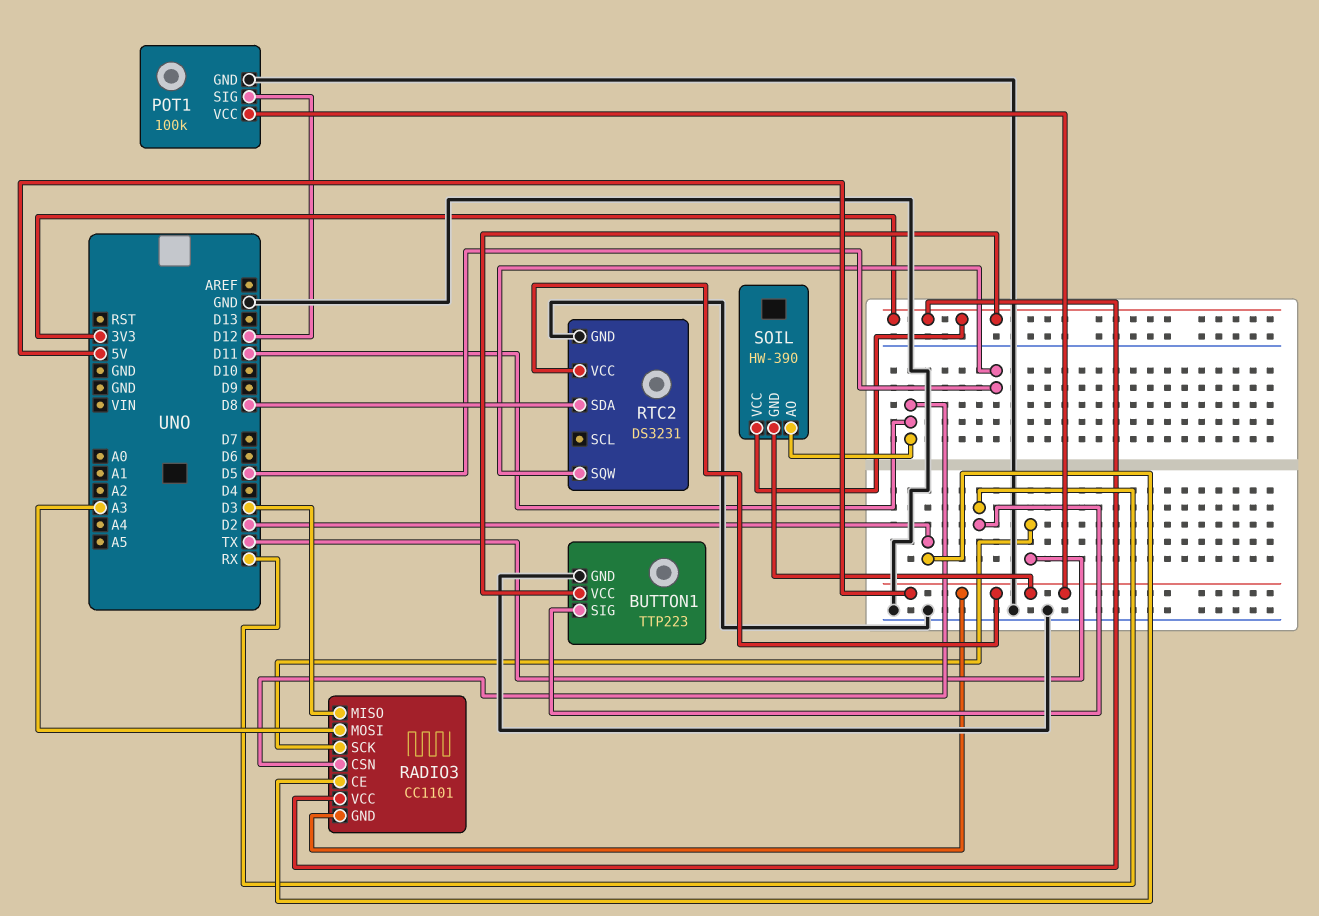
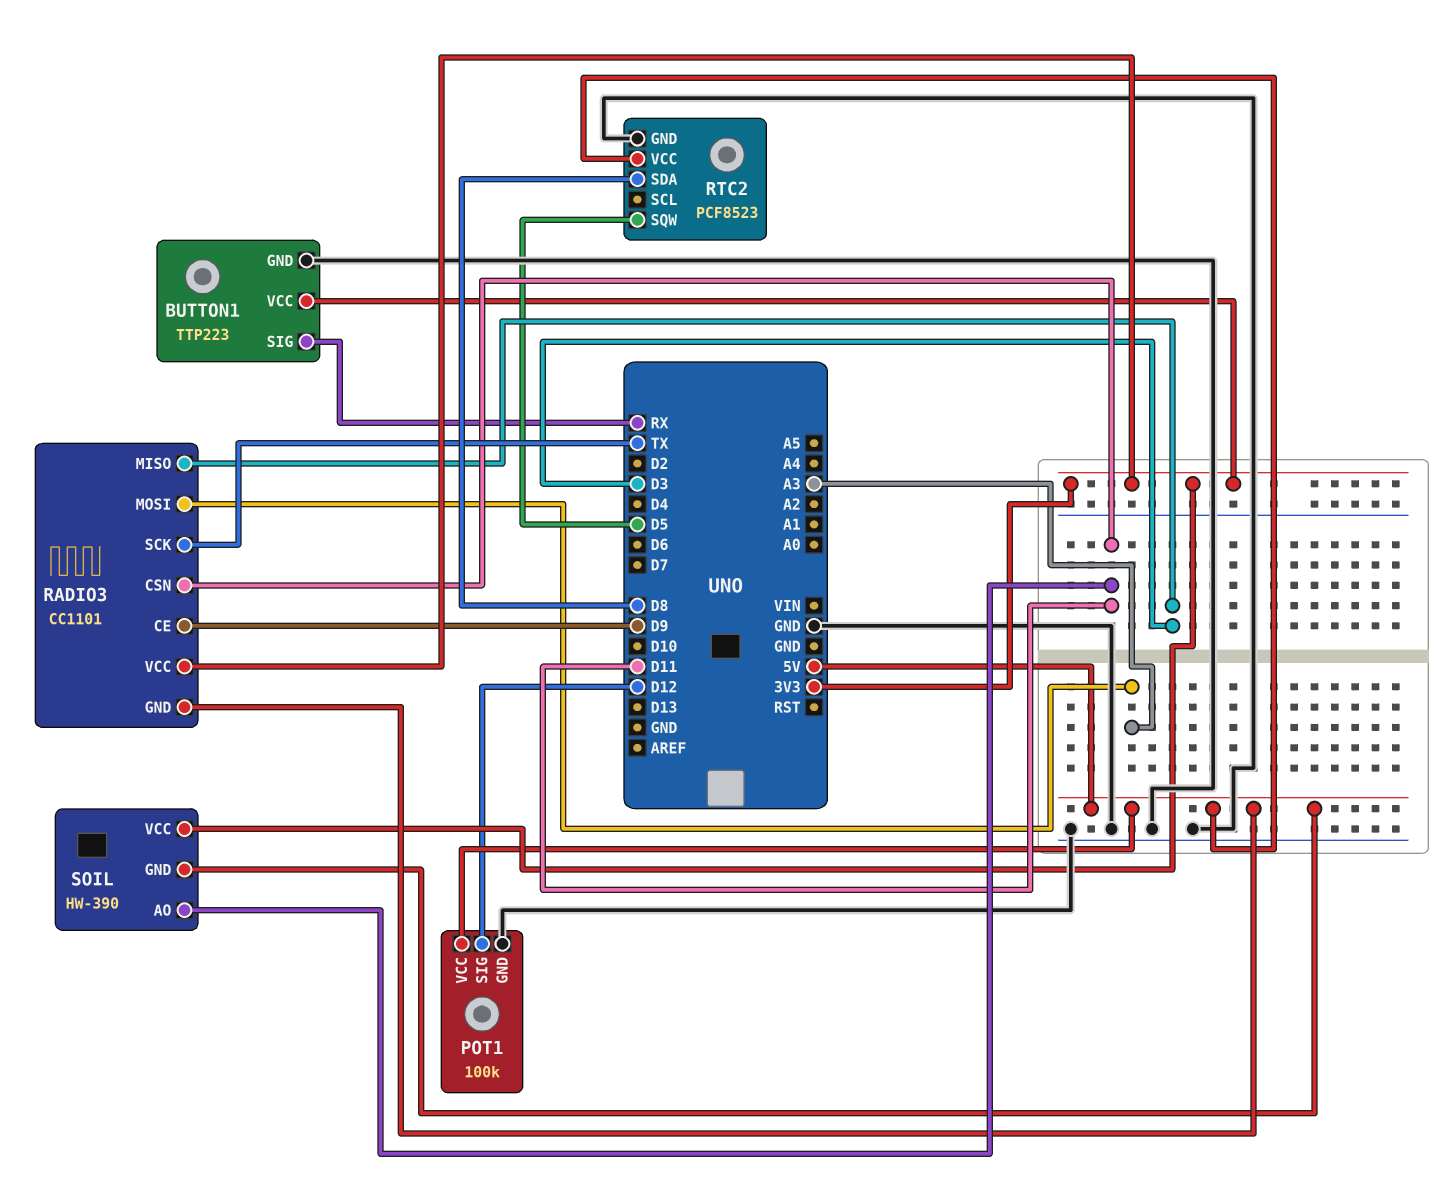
RADIO3 pin CE: D2 -> D9
RTC2: DS3231 -> PCF8523

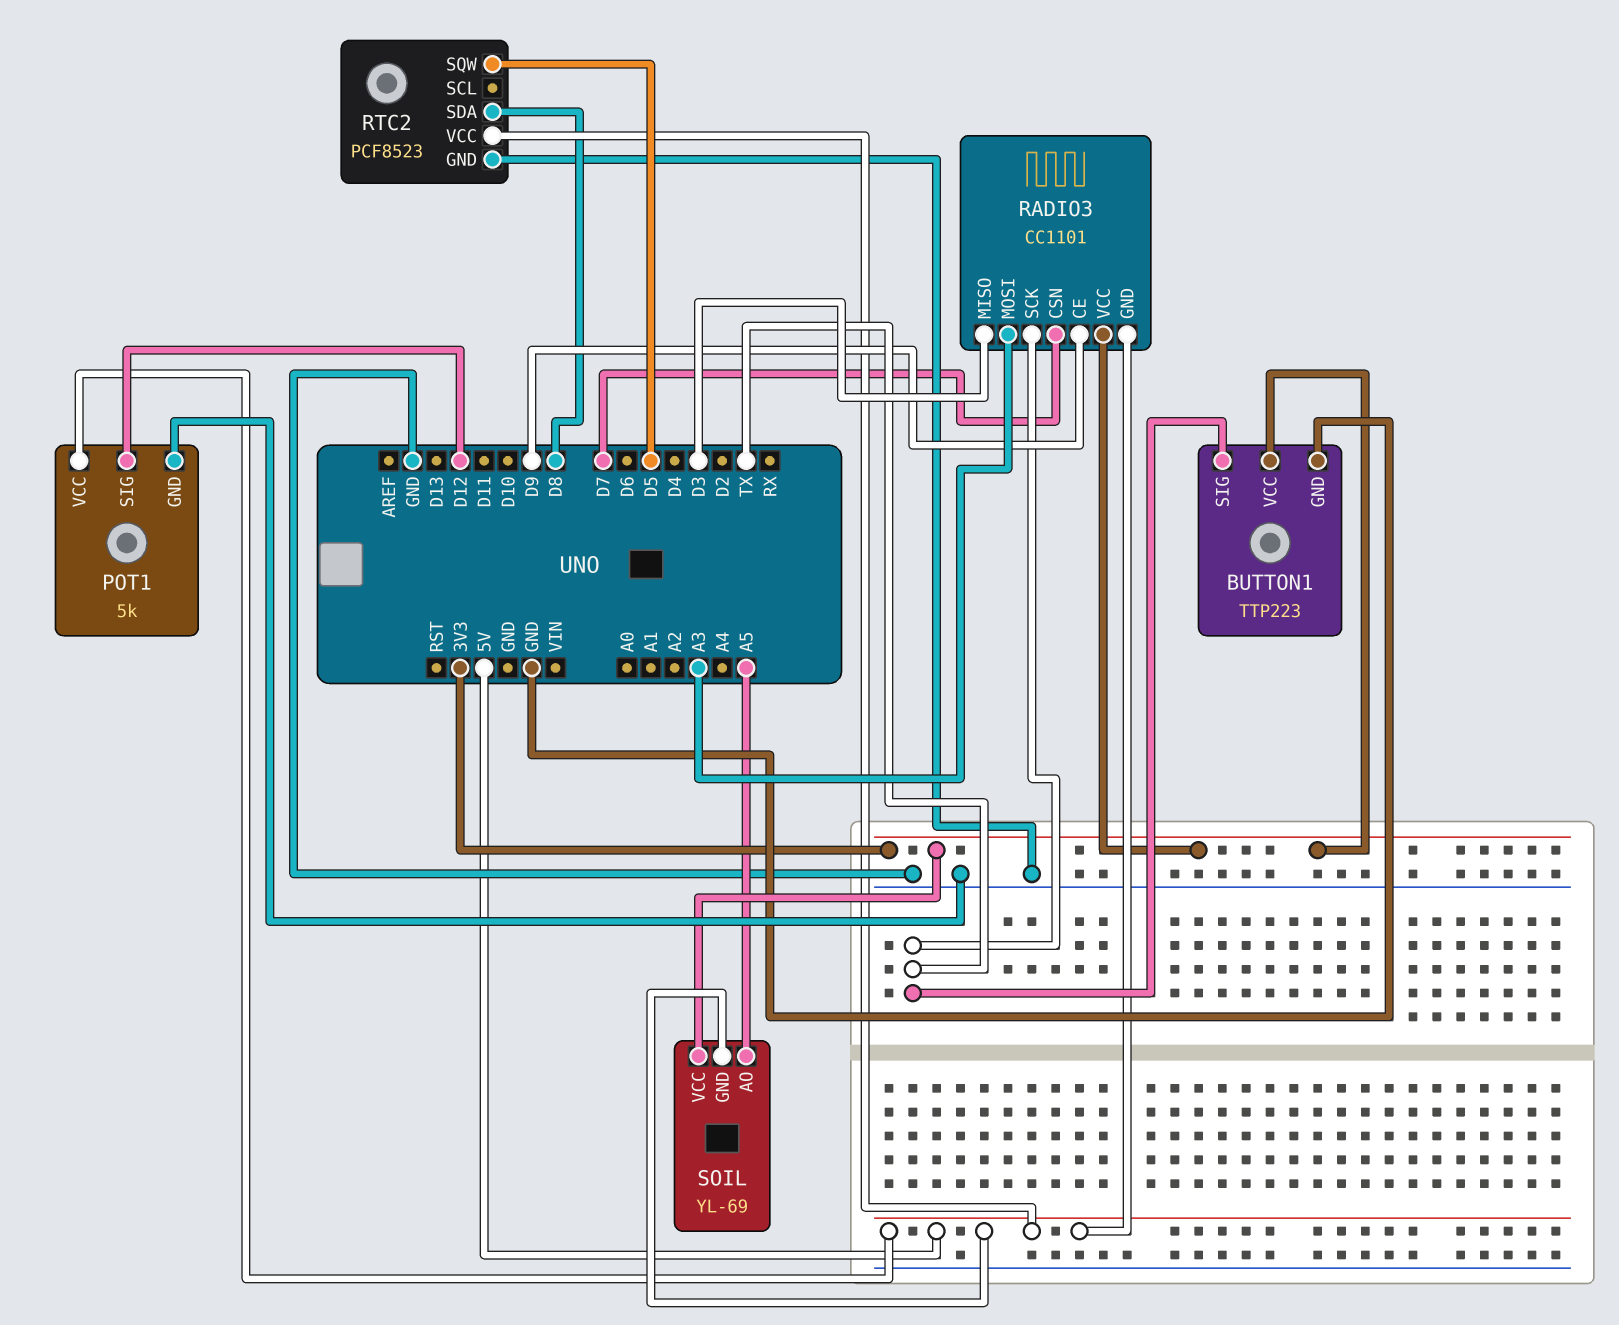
BUTTON1 pin SIG: RX -> TX
POT1: 100k -> 5k
RADIO3 pin CSN: D11 -> D7
SOIL: HW-390 -> YL-69
SOIL pin AO: D11 -> A5

